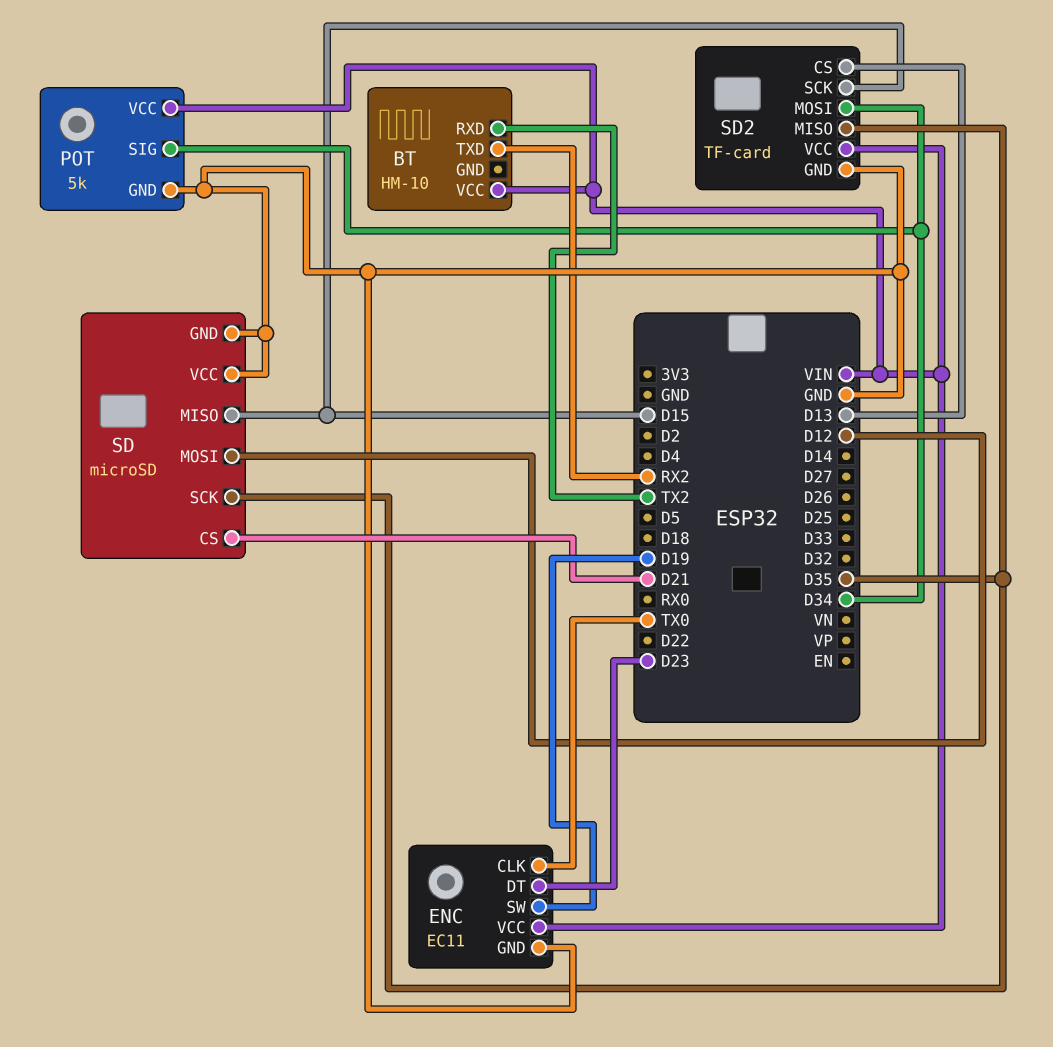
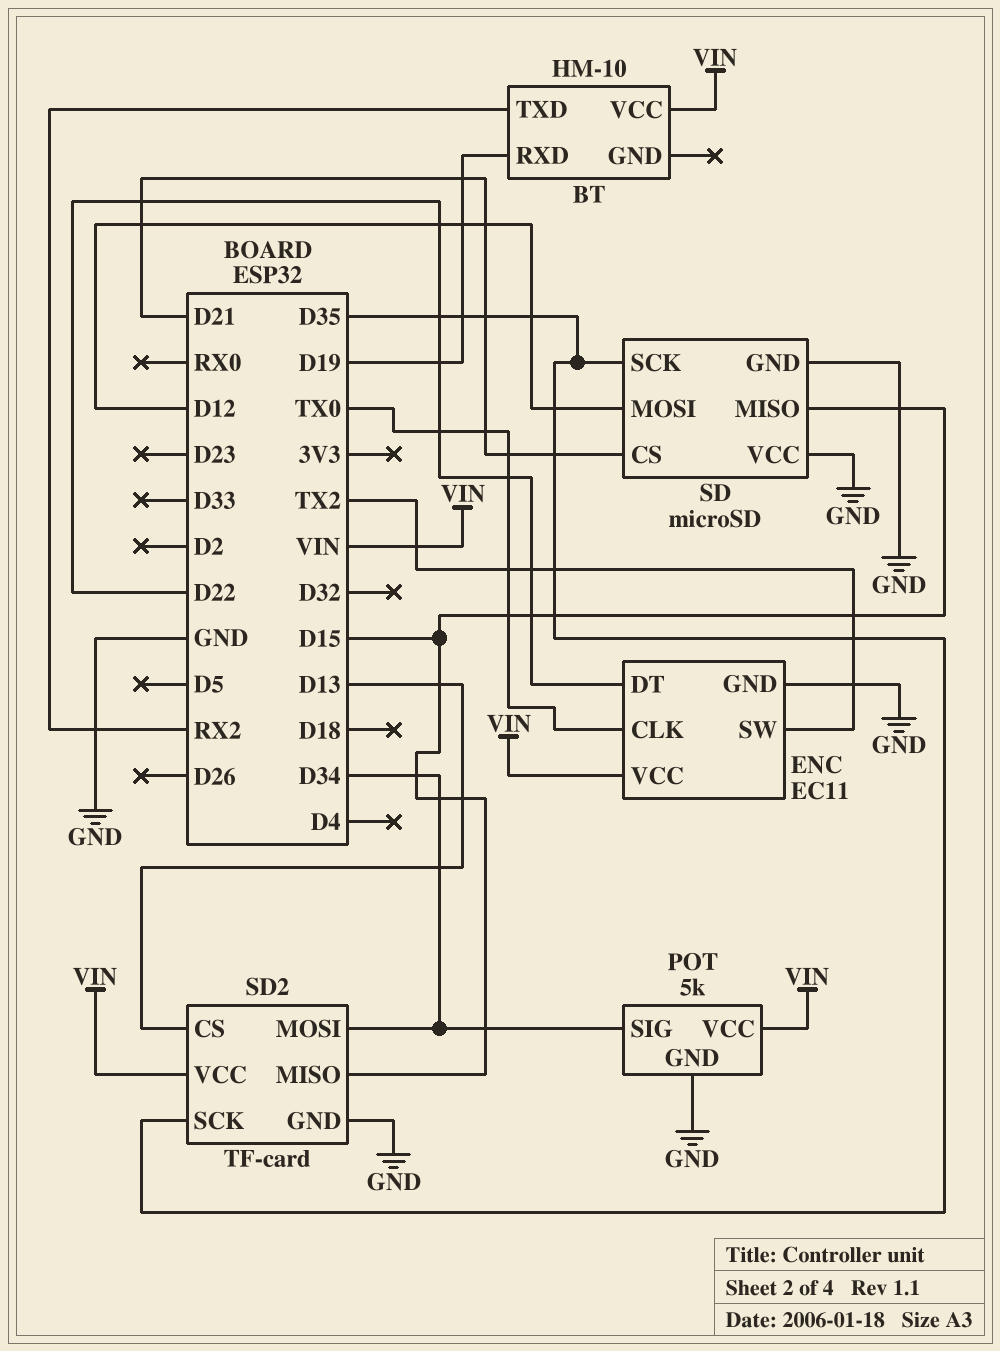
BT pin RXD: TX2 -> D19
ENC pin DT: D23 -> D22
ENC pin SW: D19 -> TX2
SD2 pin MISO: D35 -> D15
SD2 pin SCK: D15 -> D35

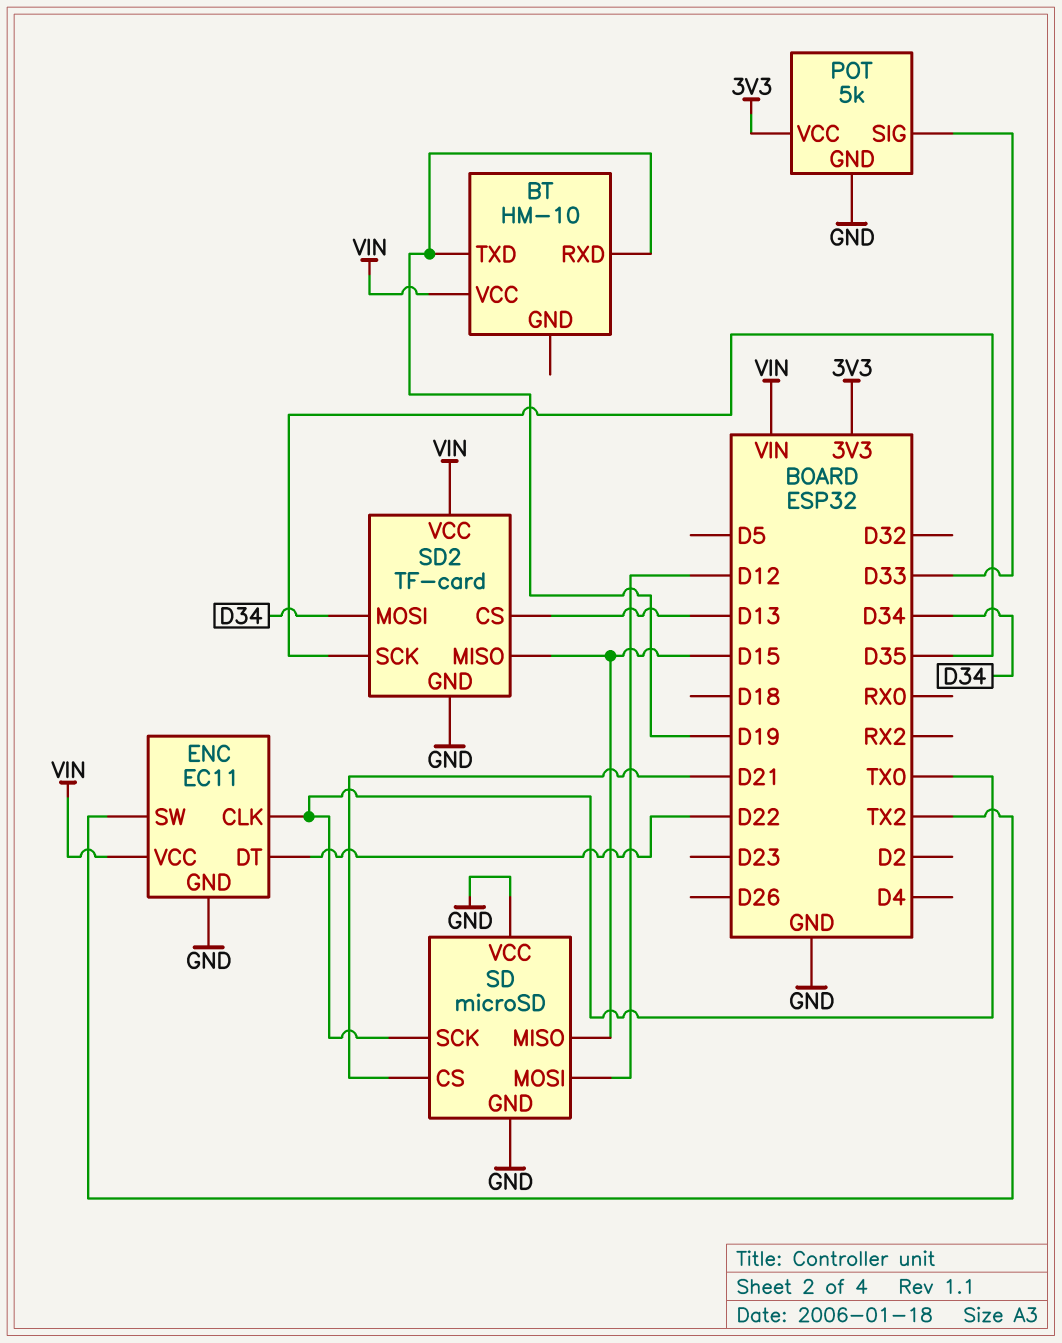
BT pin TXD: RX2 -> D19
POT pin SIG: D34 -> D33
POT pin VCC: VIN -> 3V3
SD pin SCK: D35 -> TX0

